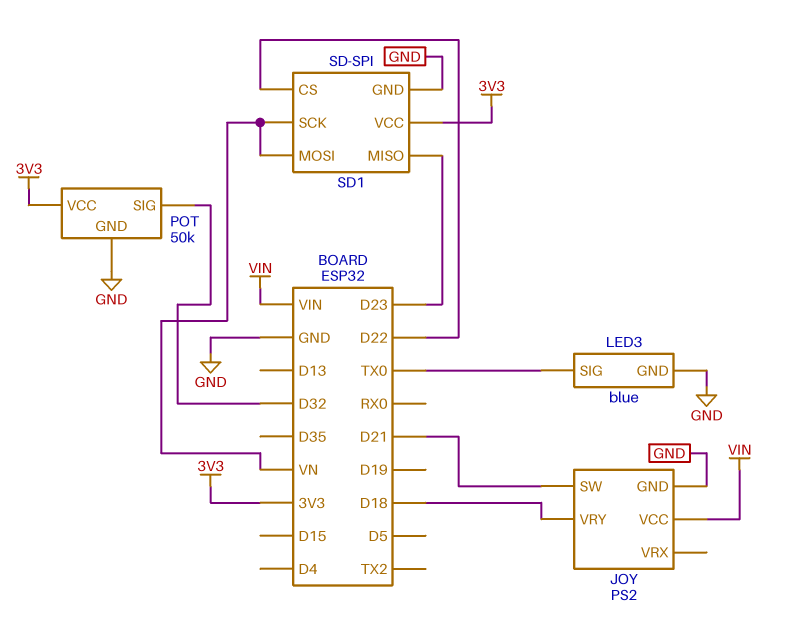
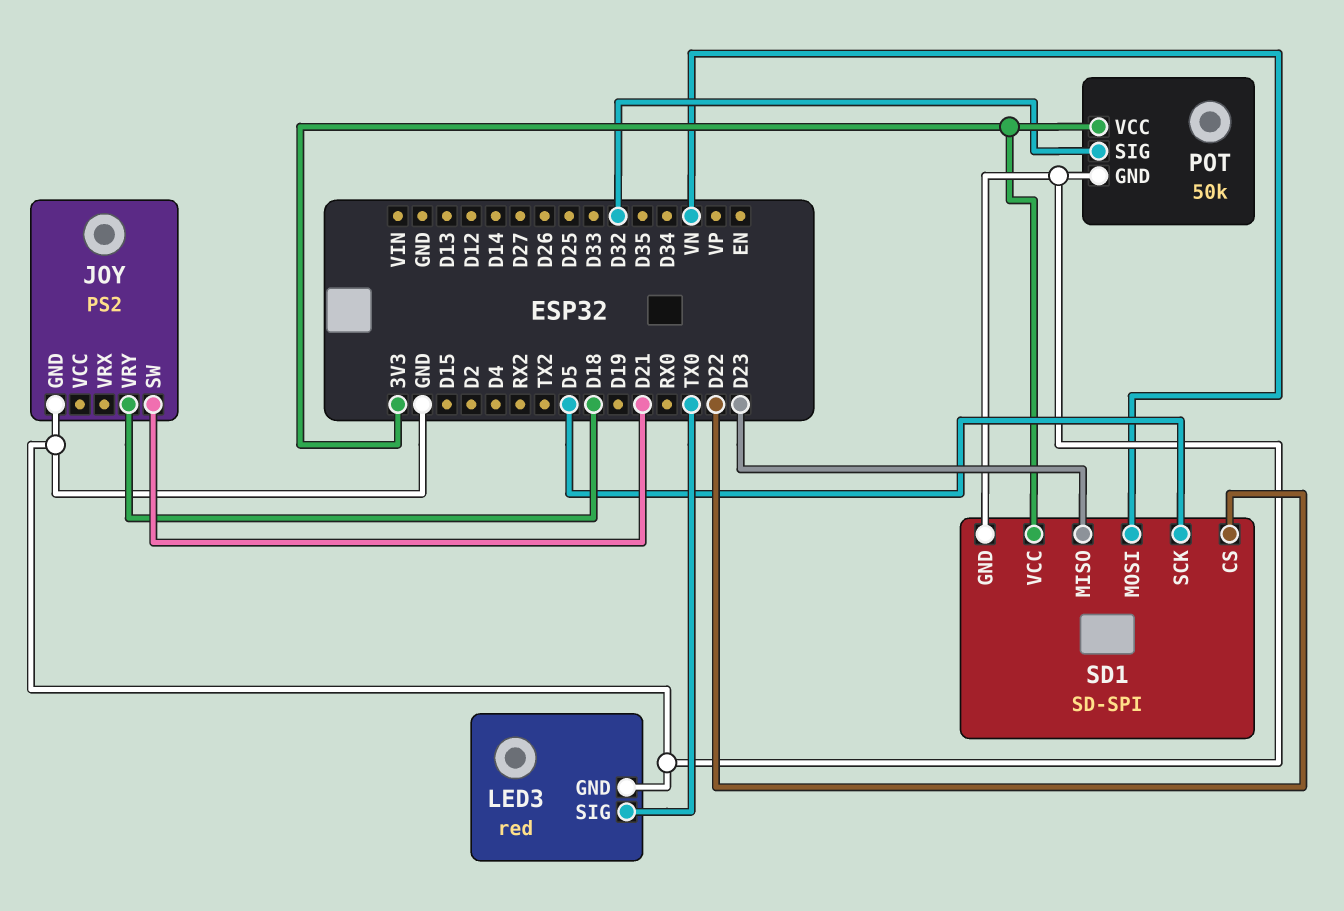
JOY pin VCC: VIN -> none
LED3: blue -> red
SD1 pin SCK: VN -> D5

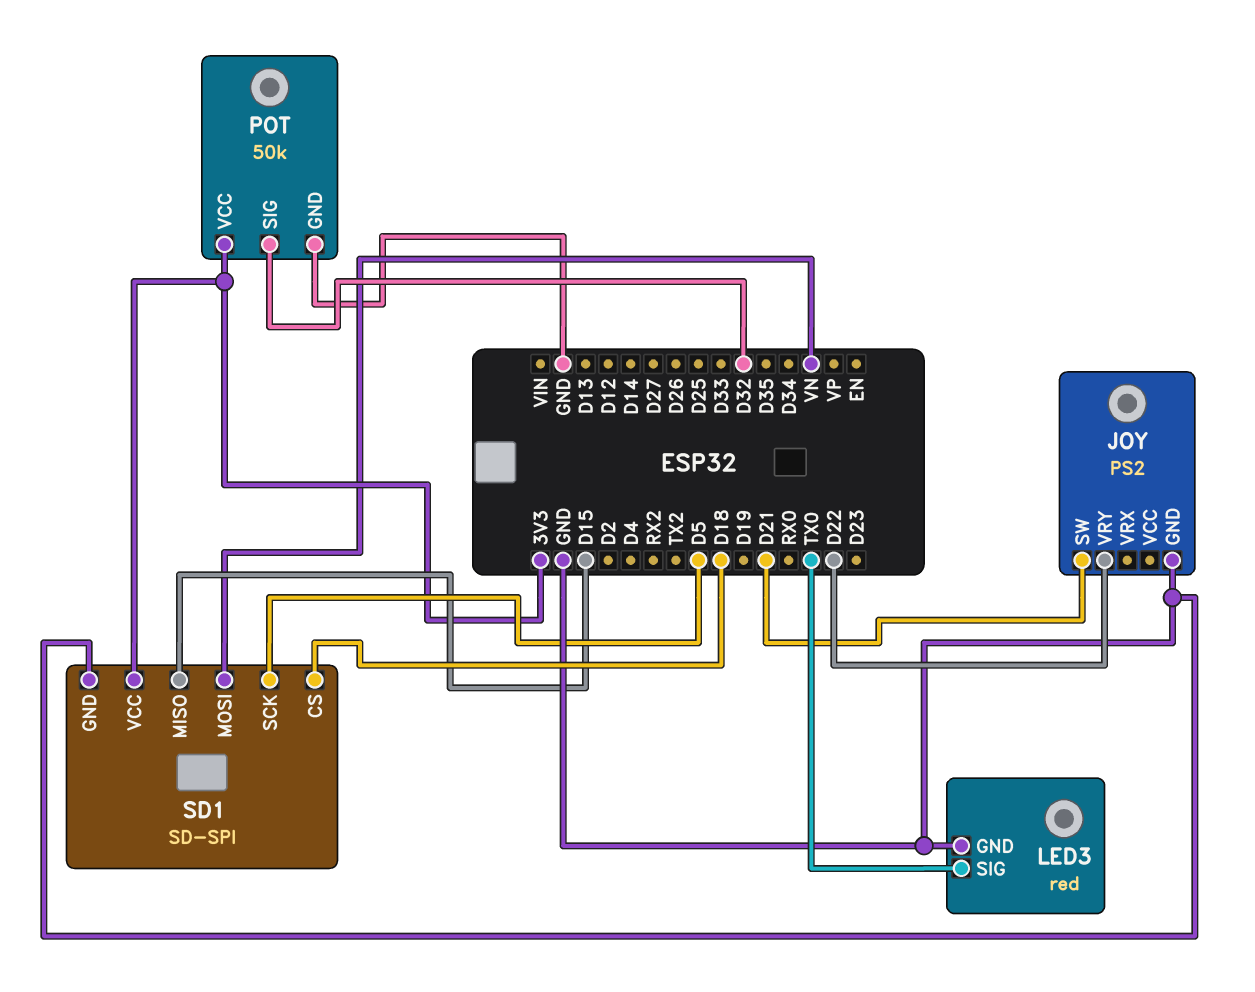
JOY pin VRY: D18 -> D22
SD1 pin CS: D22 -> D18
SD1 pin MISO: D23 -> D15

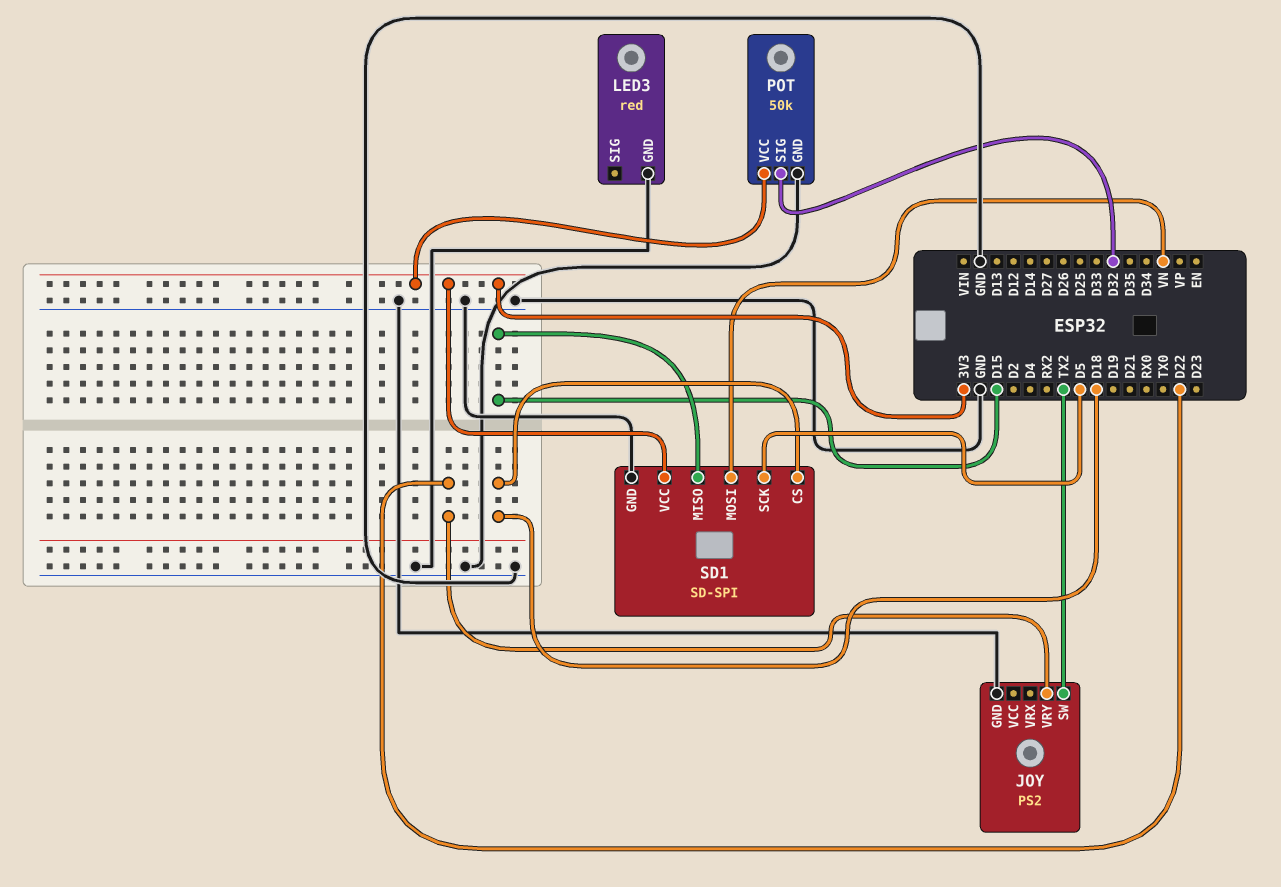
JOY pin SW: D21 -> TX2
LED3 pin SIG: TX0 -> none

